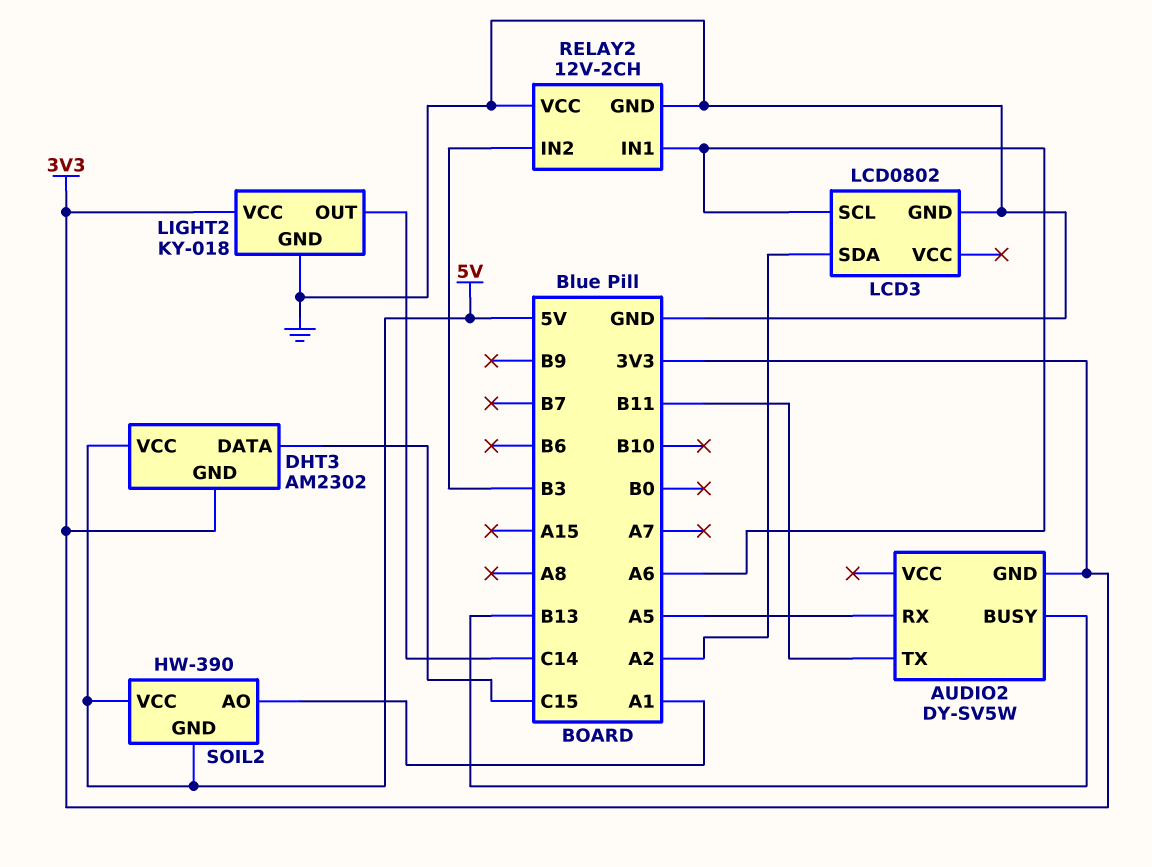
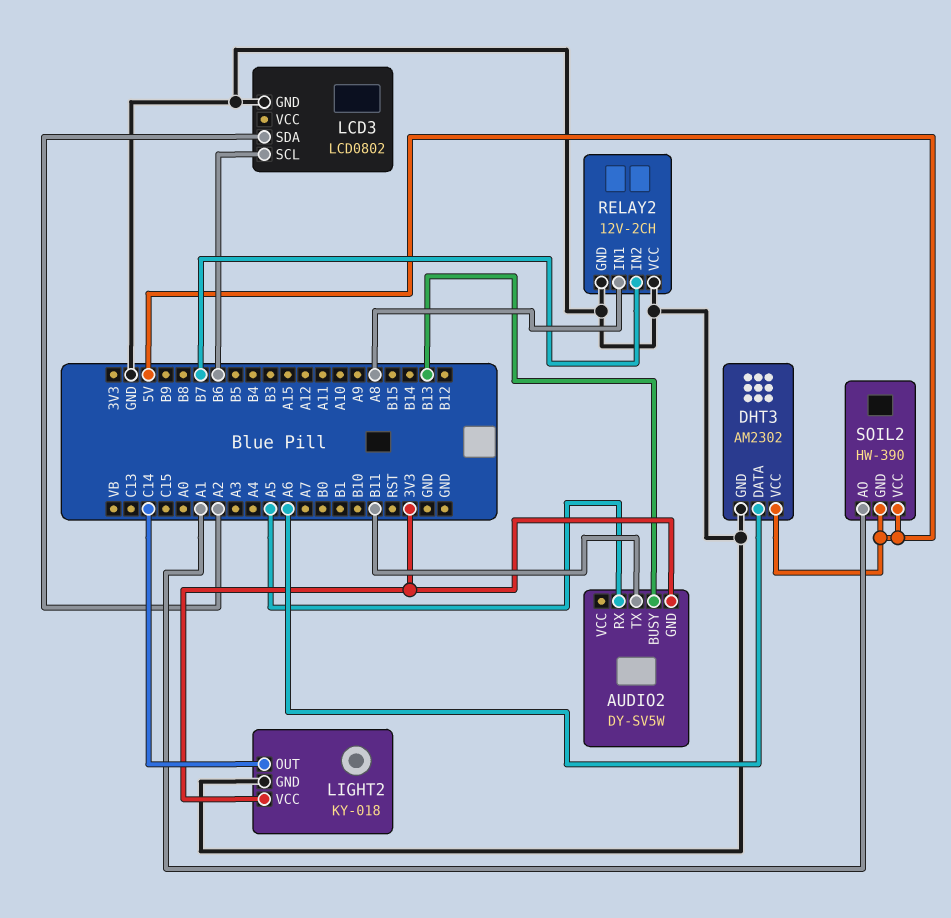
DHT3 pin DATA: C15 -> A6
DHT3 pin GND: 3V3 -> GND
LCD3 pin SCL: A6 -> B6
RELAY2 pin IN1: A6 -> A8
RELAY2 pin IN2: B3 -> B7

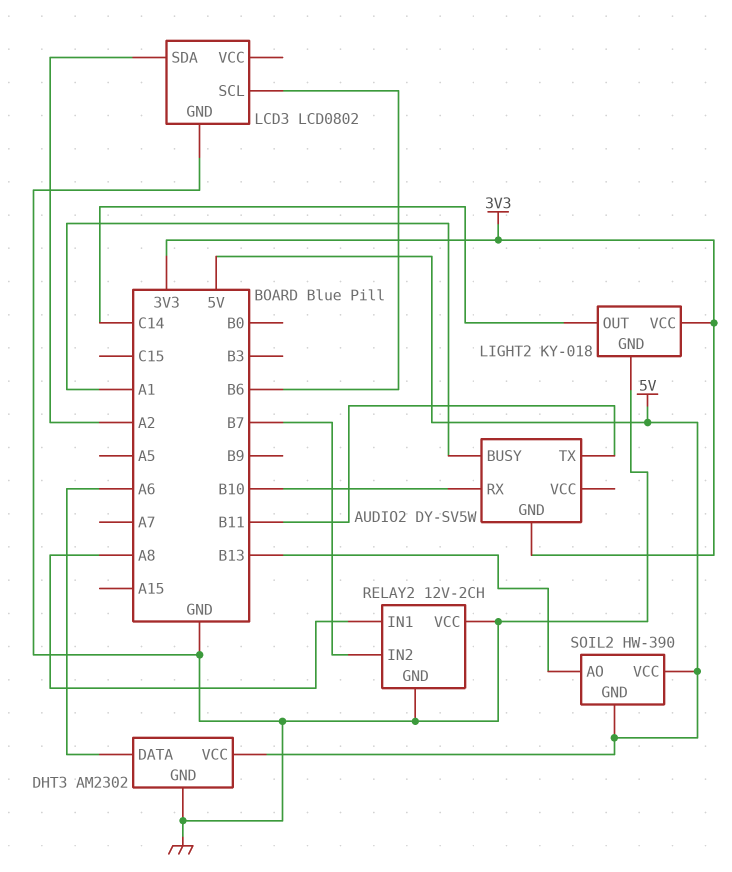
AUDIO2 pin BUSY: B13 -> A1
AUDIO2 pin RX: A5 -> B10
SOIL2 pin AO: A1 -> B13

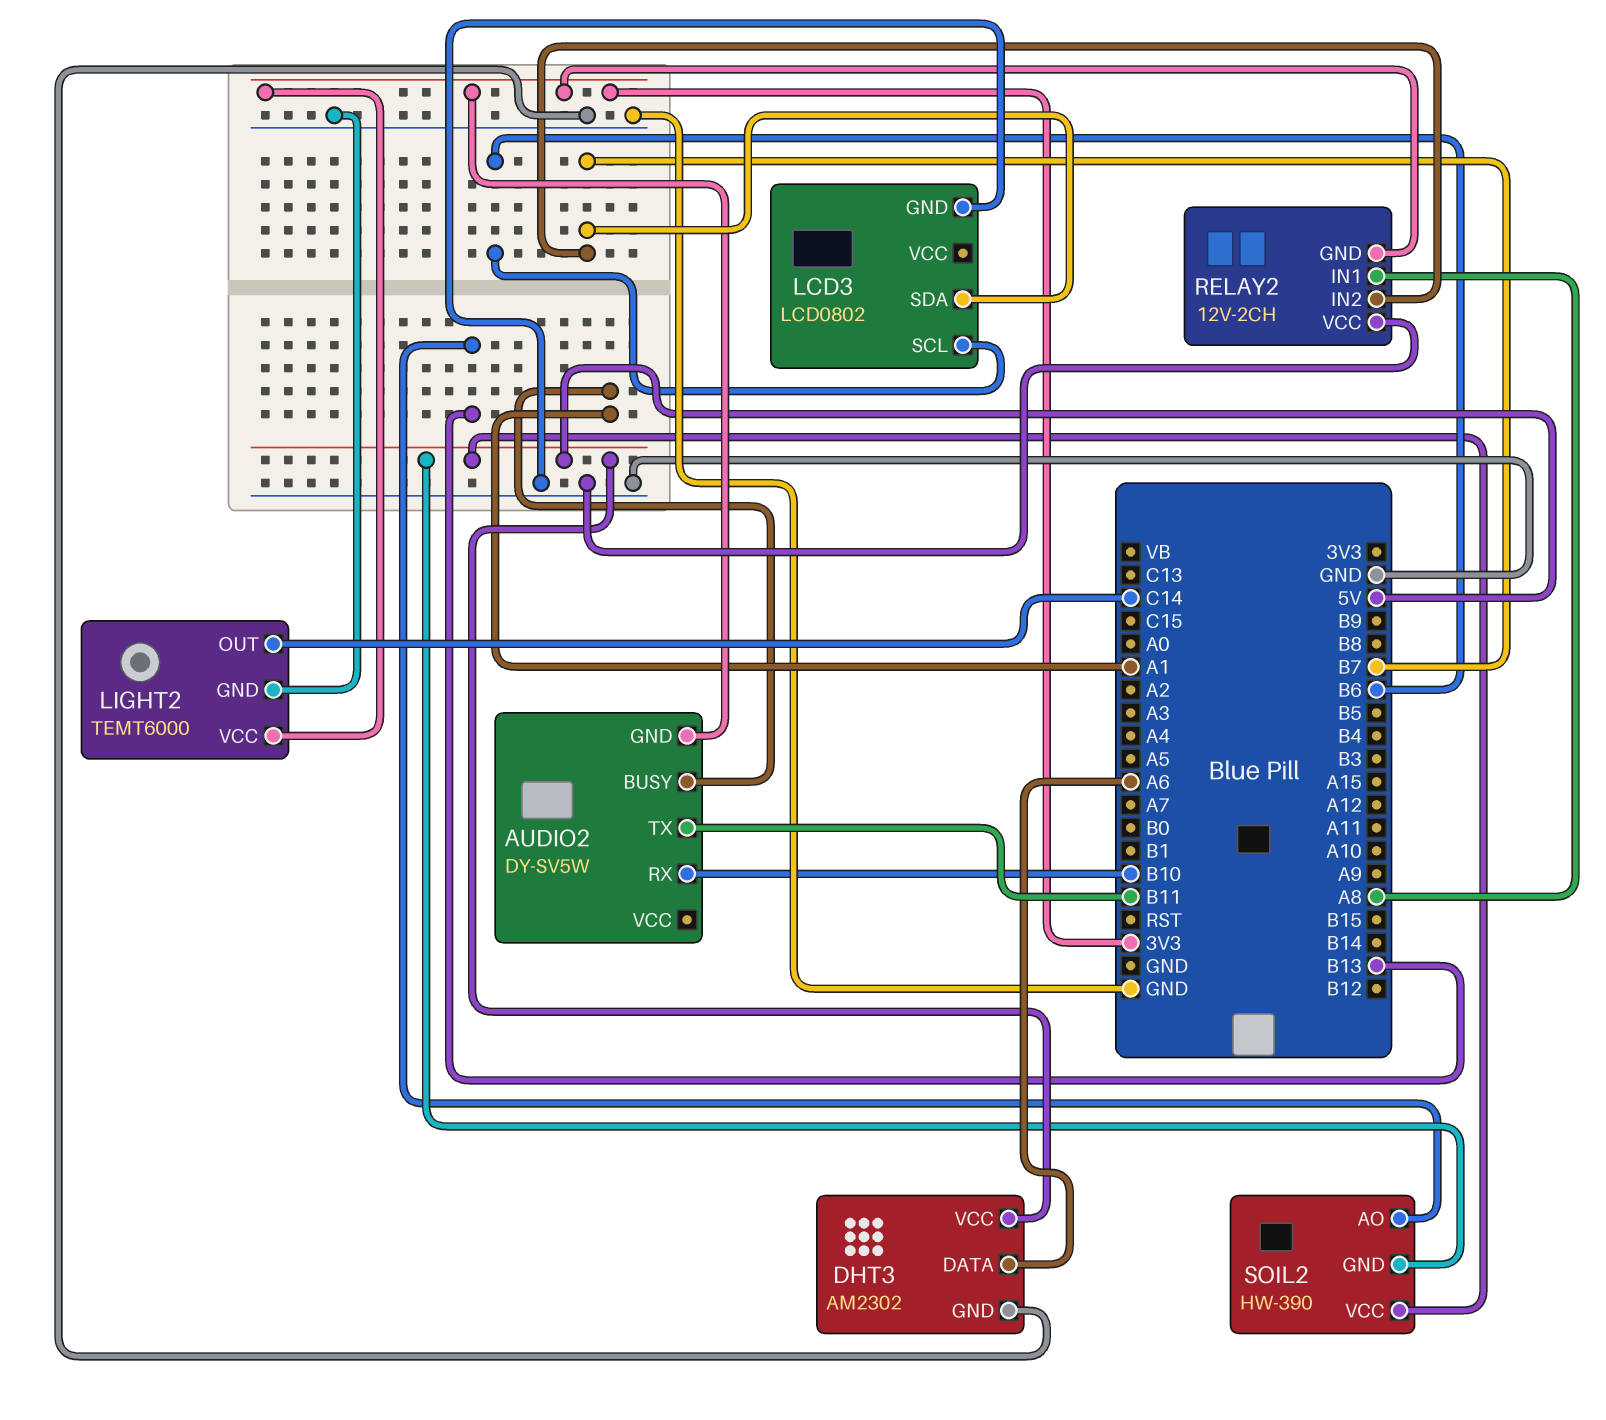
LCD3 pin SDA: A2 -> B7
LIGHT2: KY-018 -> TEMT6000
RELAY2 pin GND: GND -> 3V3

